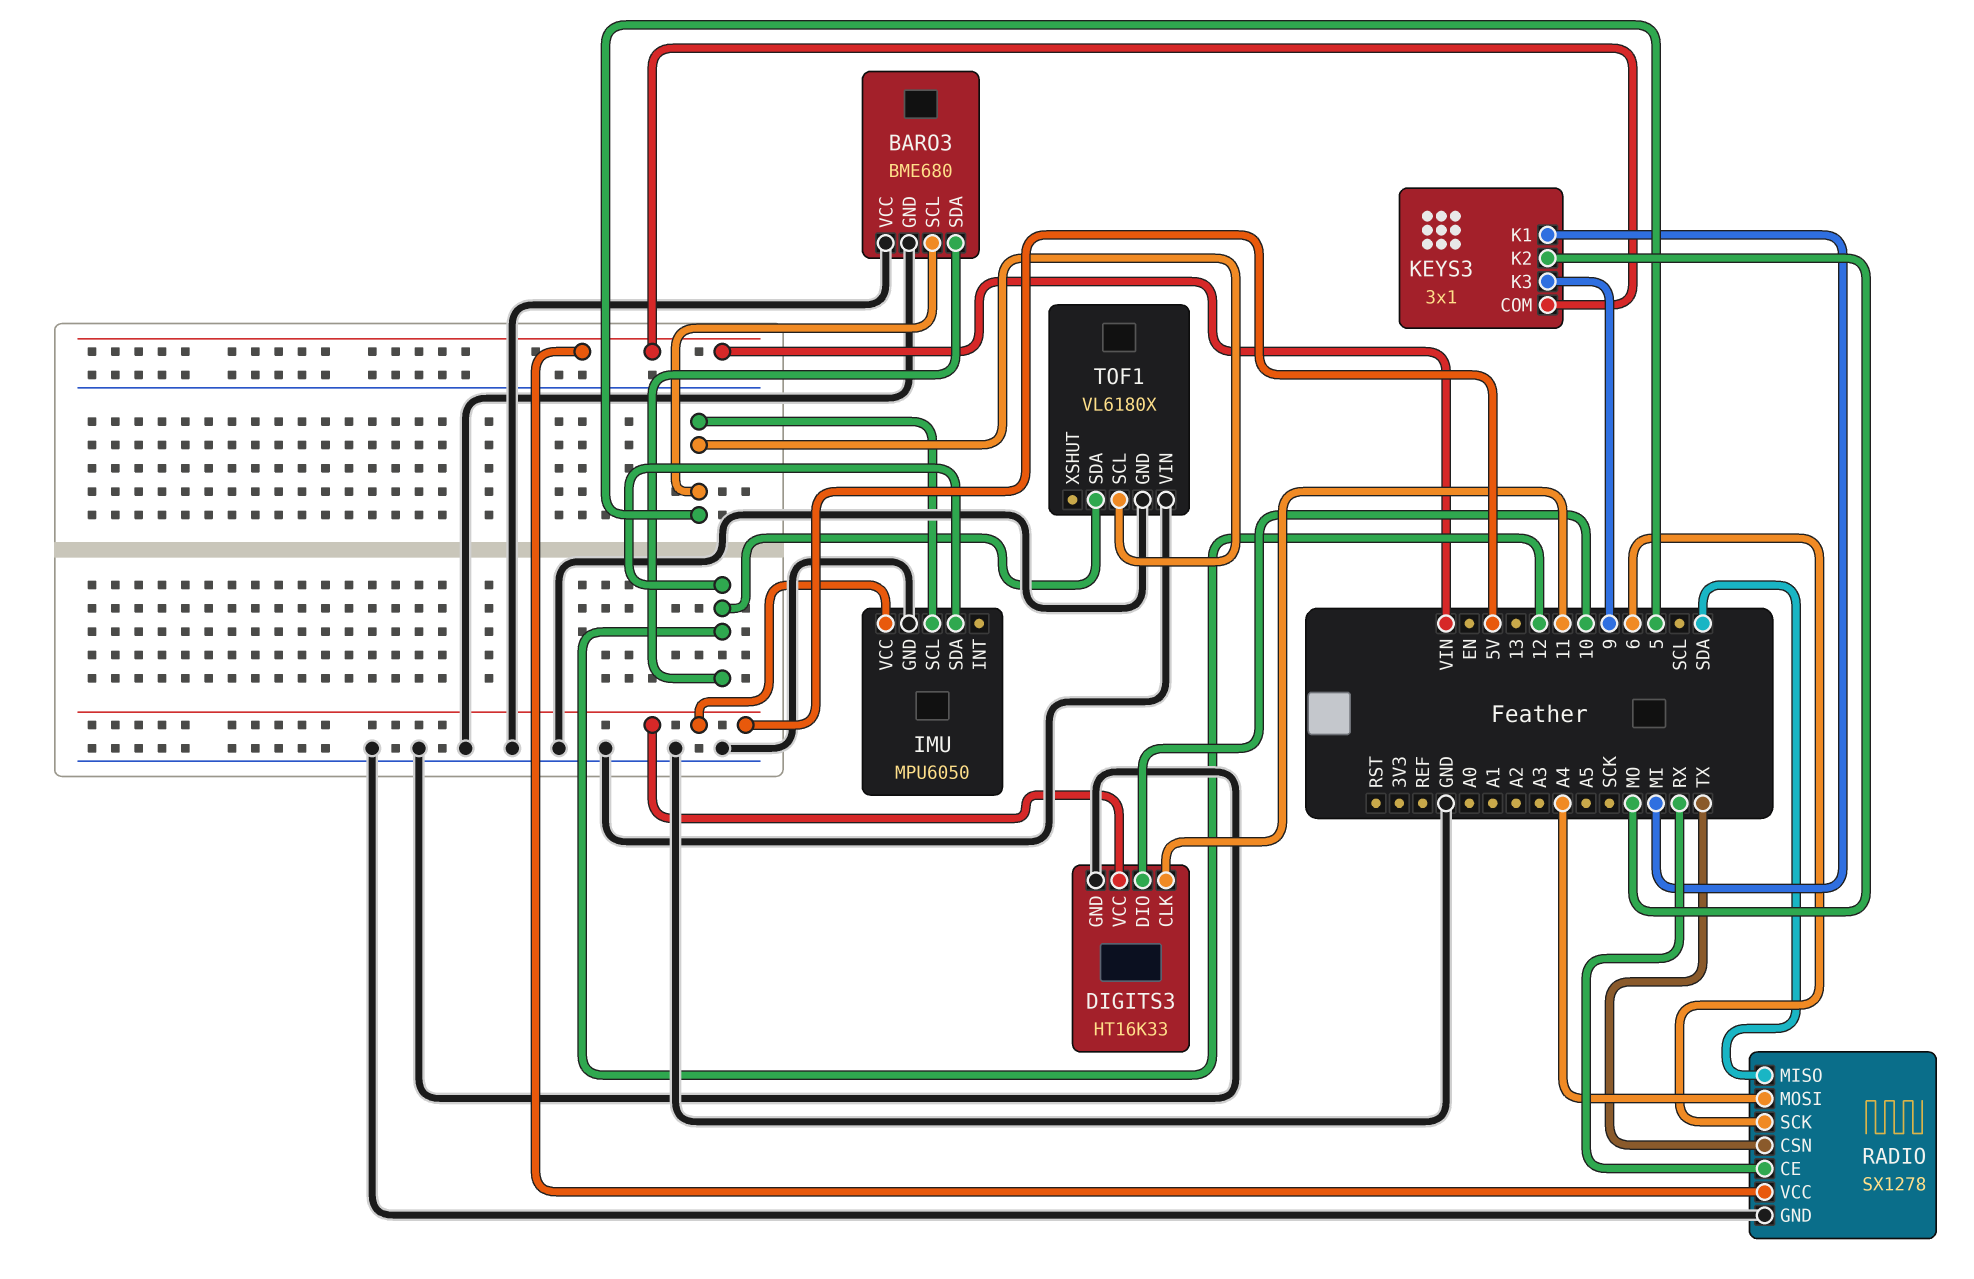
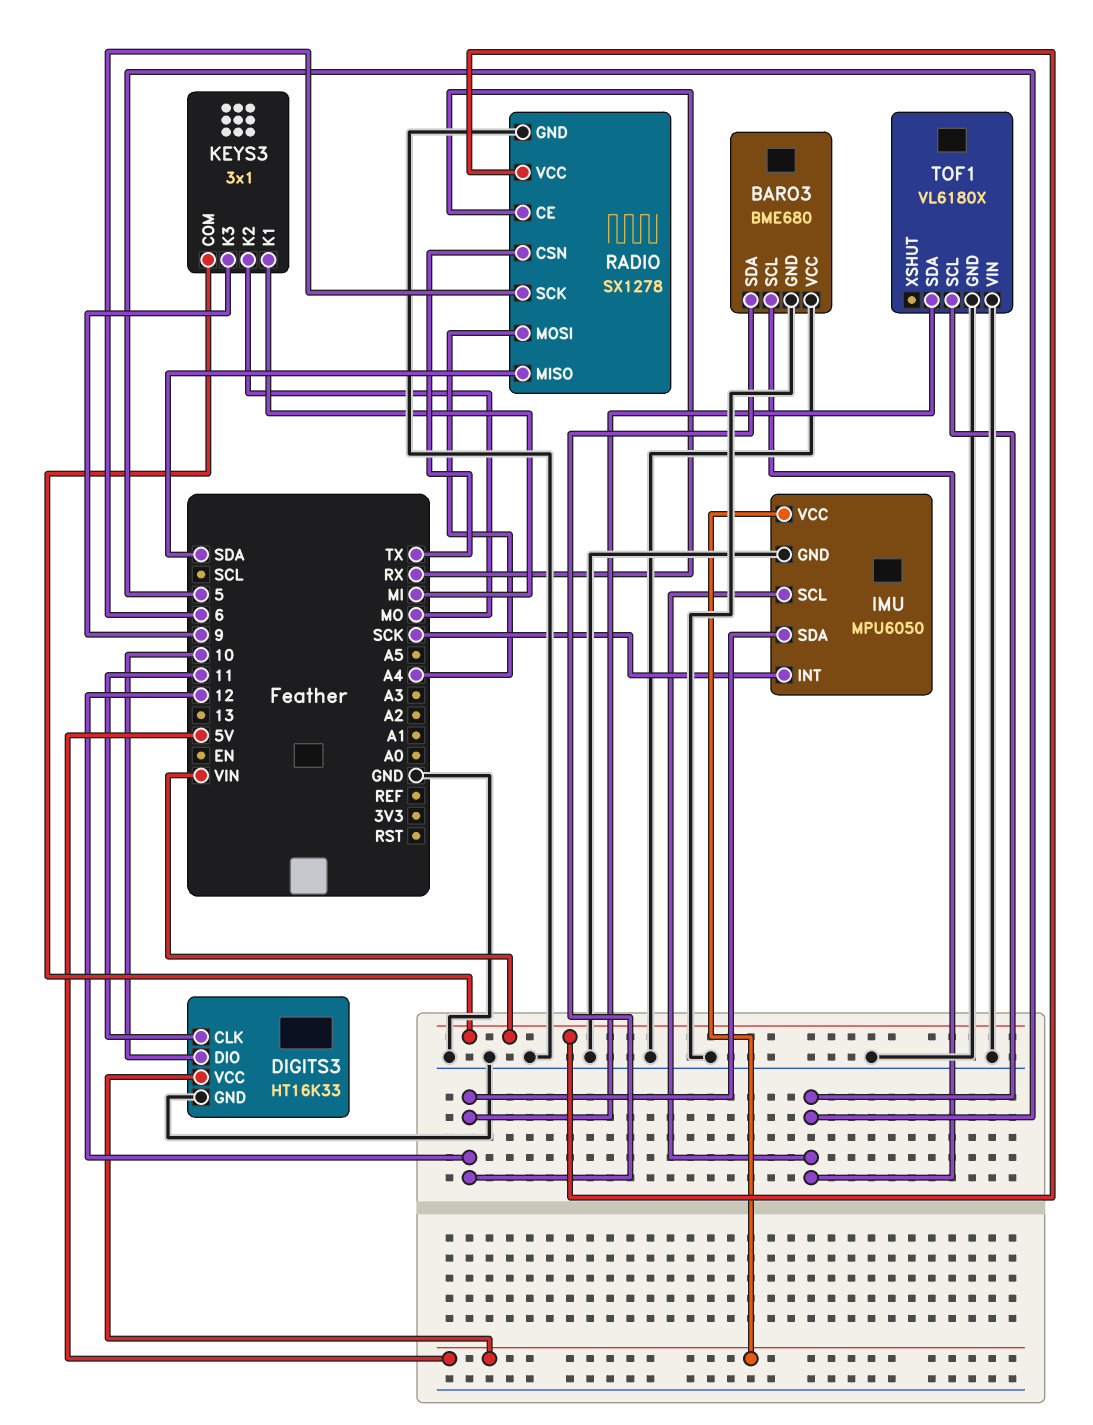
IMU pin INT: none -> SCK

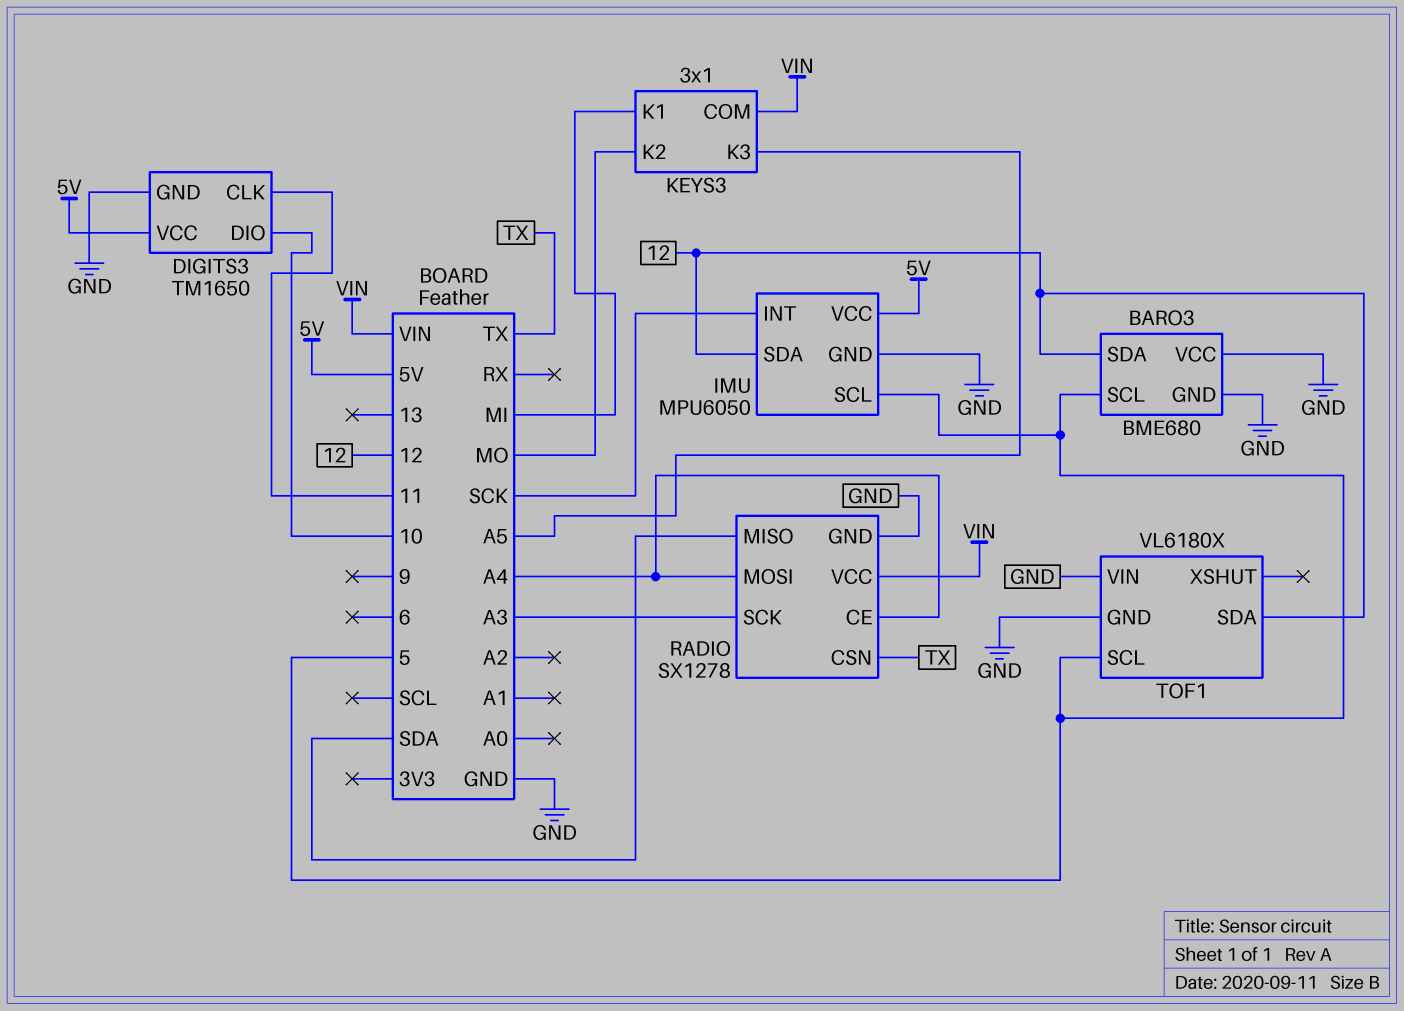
DIGITS3: HT16K33 -> TM1650
KEYS3 pin K3: 9 -> A5
RADIO pin CE: RX -> A4
RADIO pin SCK: 6 -> A3

